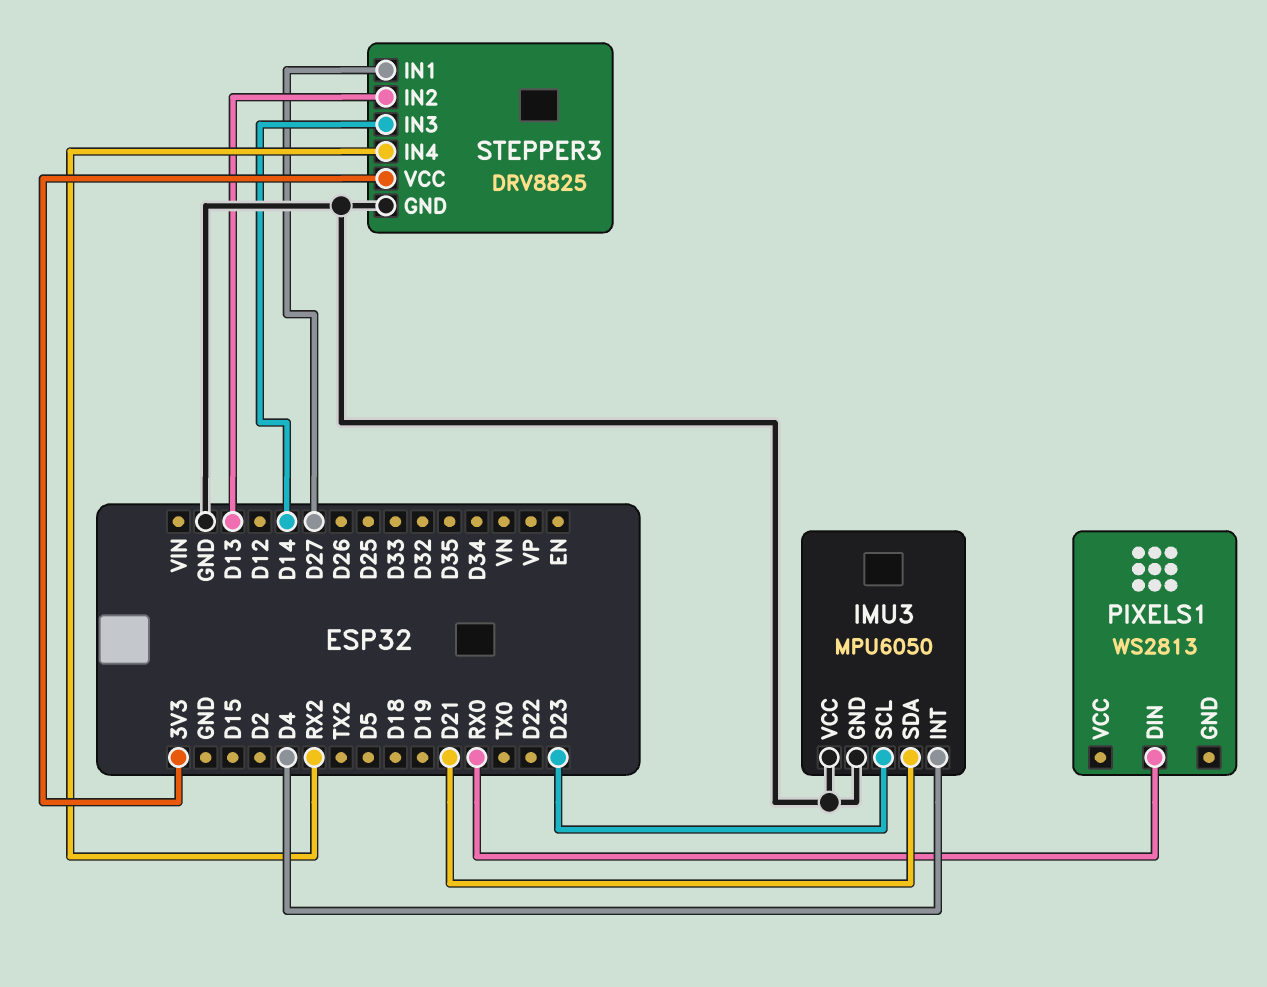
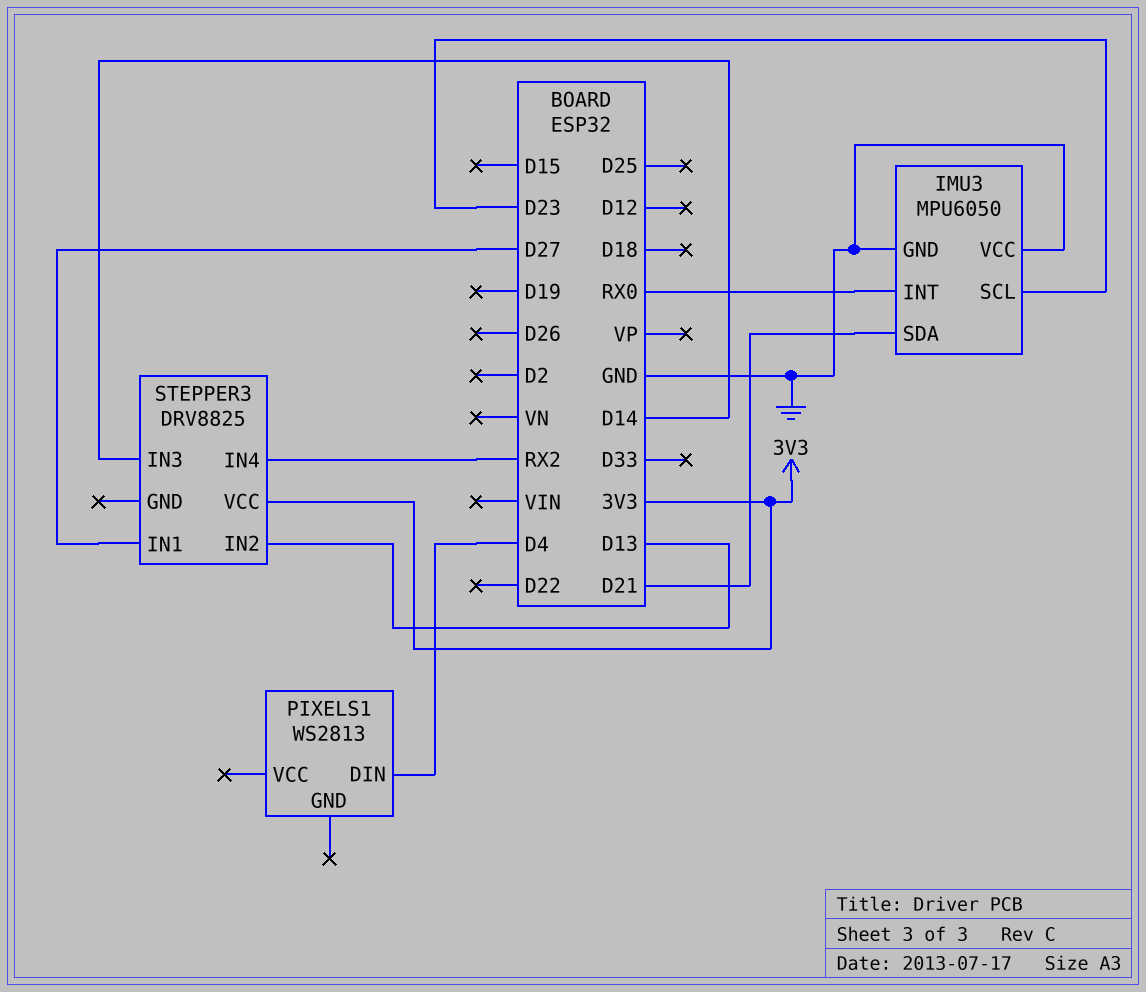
IMU3 pin INT: D4 -> RX0
PIXELS1 pin DIN: RX0 -> D4
STEPPER3 pin GND: GND -> none

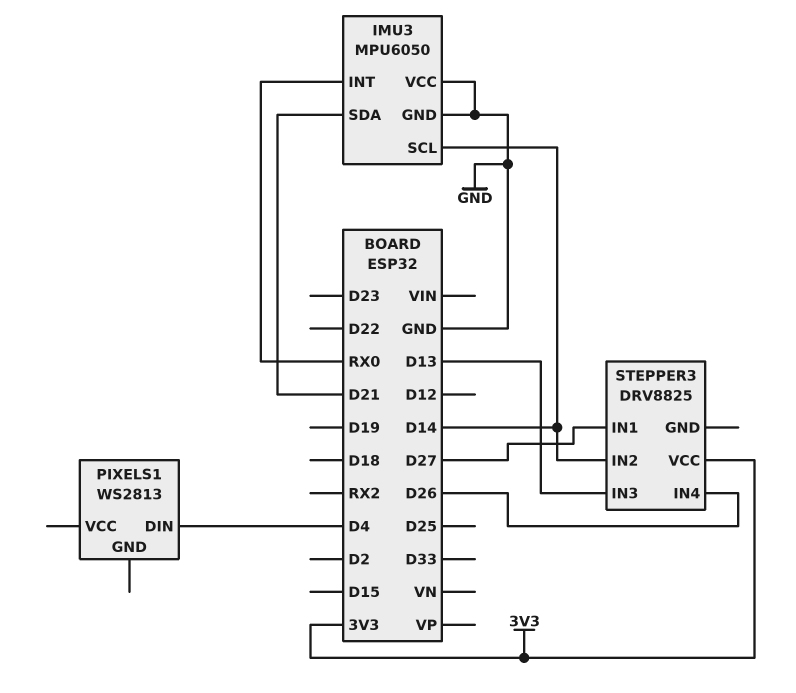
IMU3 pin SCL: D23 -> D14
STEPPER3 pin IN2: D13 -> D14
STEPPER3 pin IN3: D14 -> D13
STEPPER3 pin IN4: RX2 -> D26

